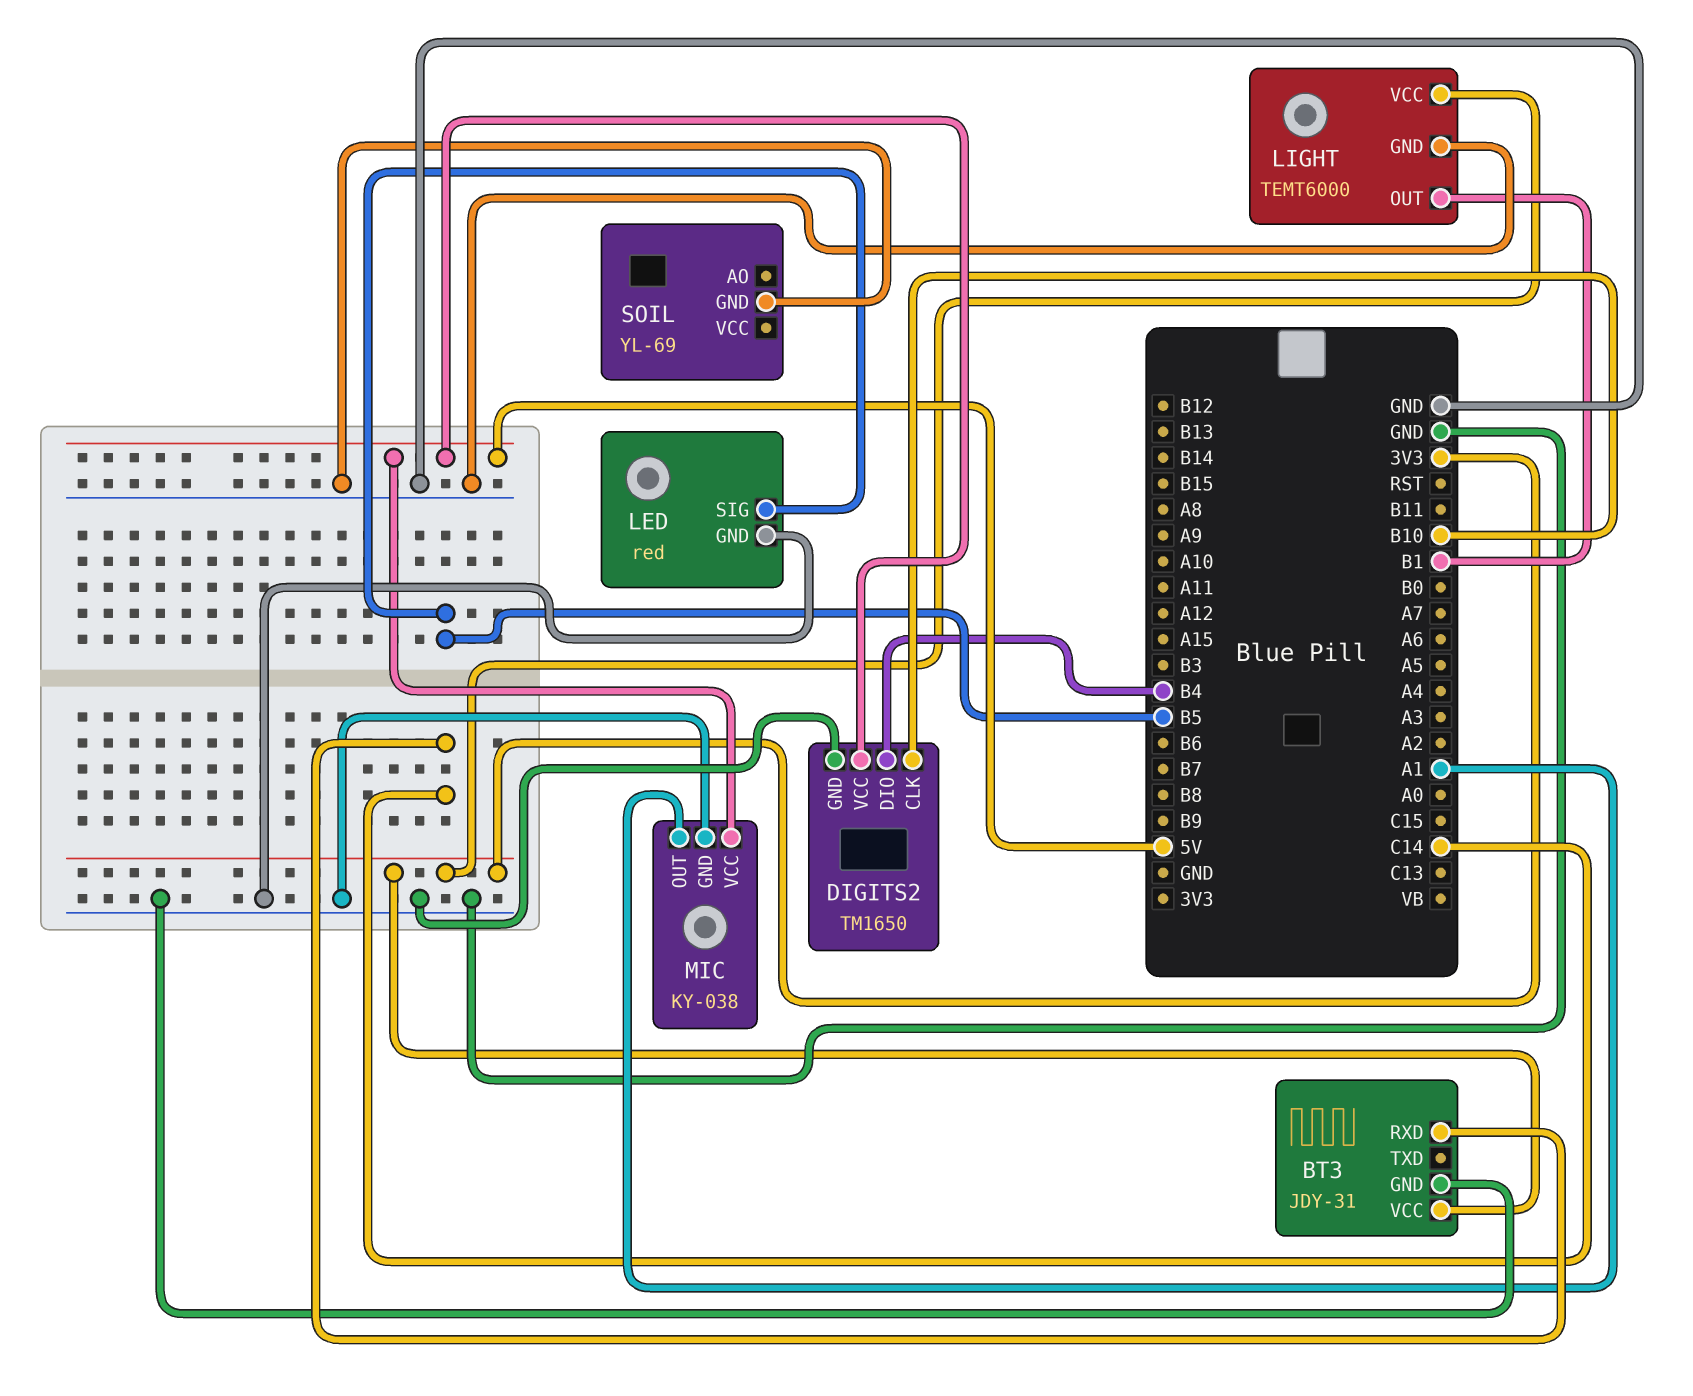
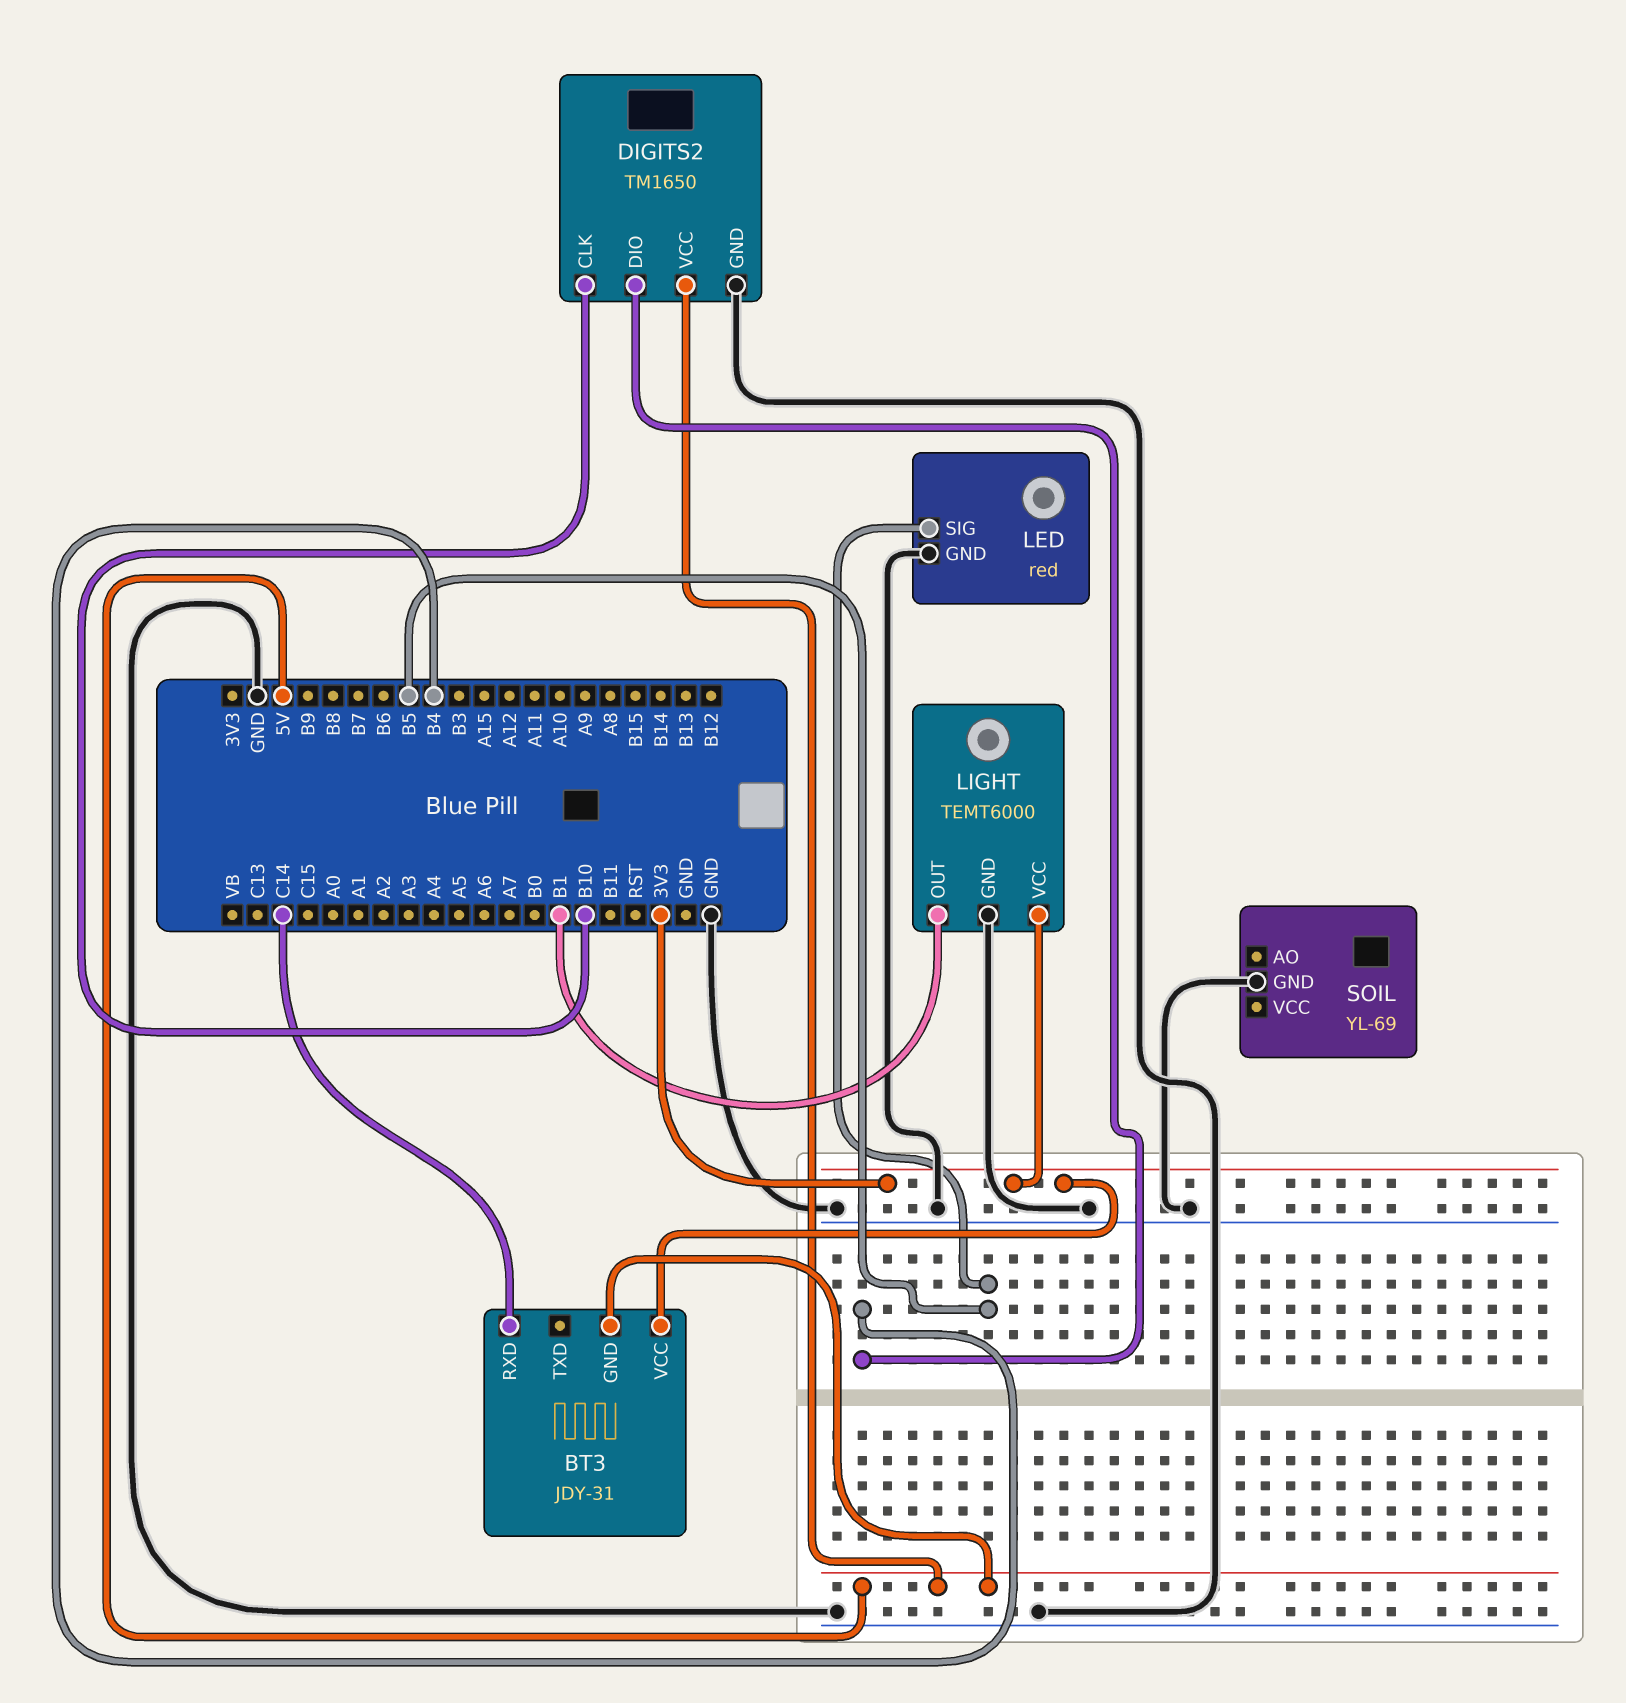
BT3 pin GND: GND -> 5V
MIC: KY-038 -> none
MIC pin GND: GND -> none
MIC pin OUT: A1 -> none
MIC pin VCC: 5V -> none

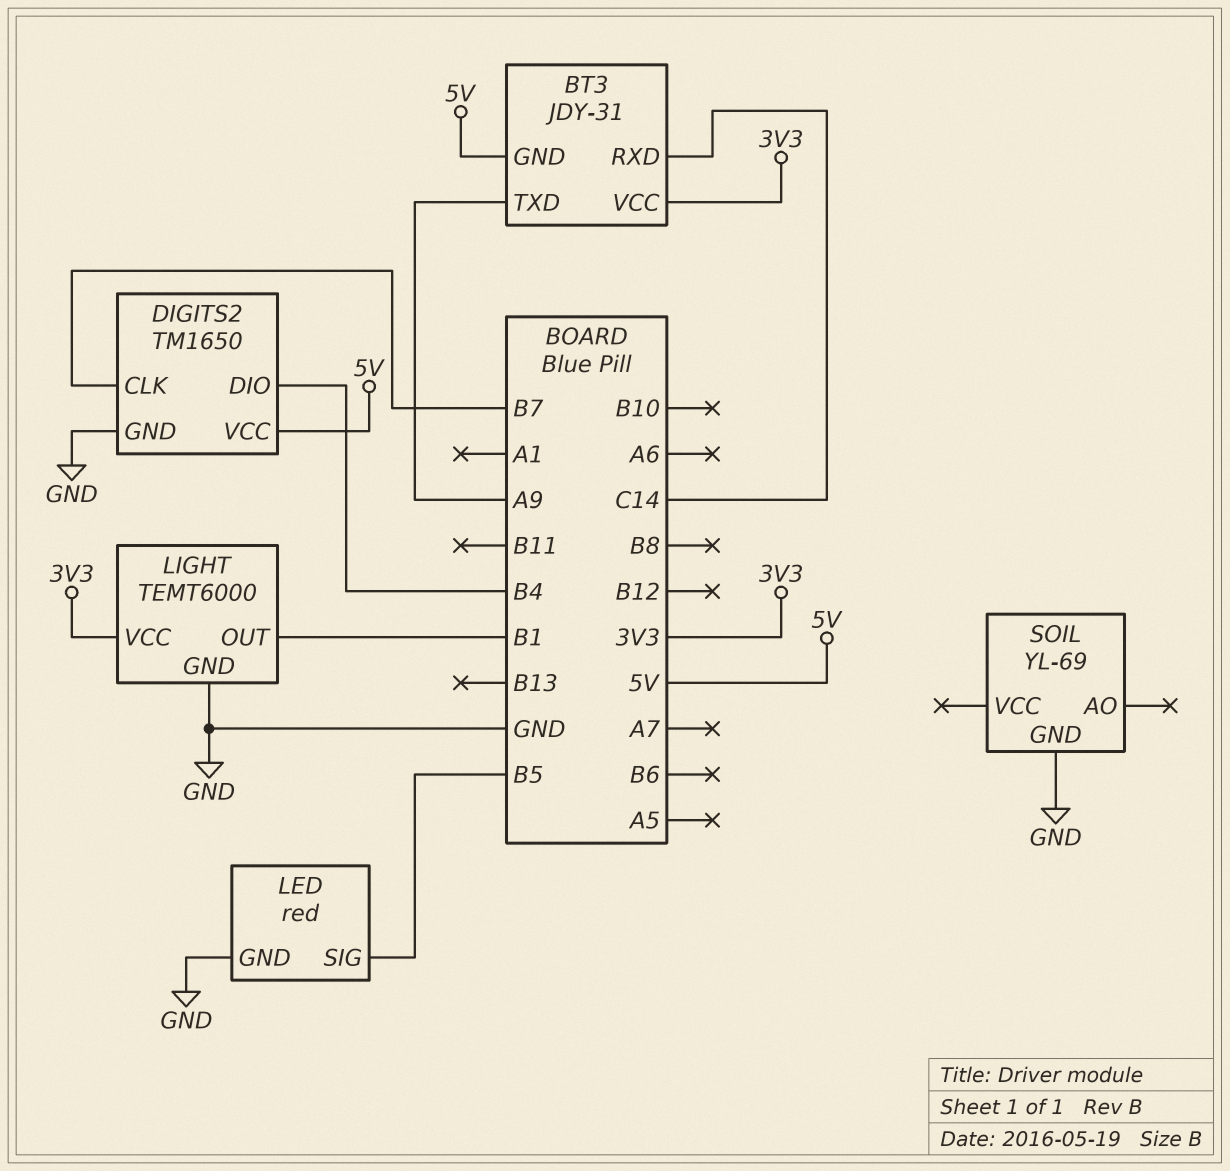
BT3 pin TXD: none -> A9
DIGITS2 pin CLK: B10 -> B7

